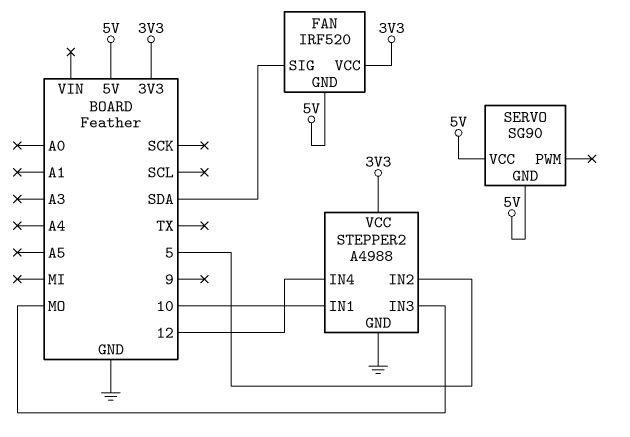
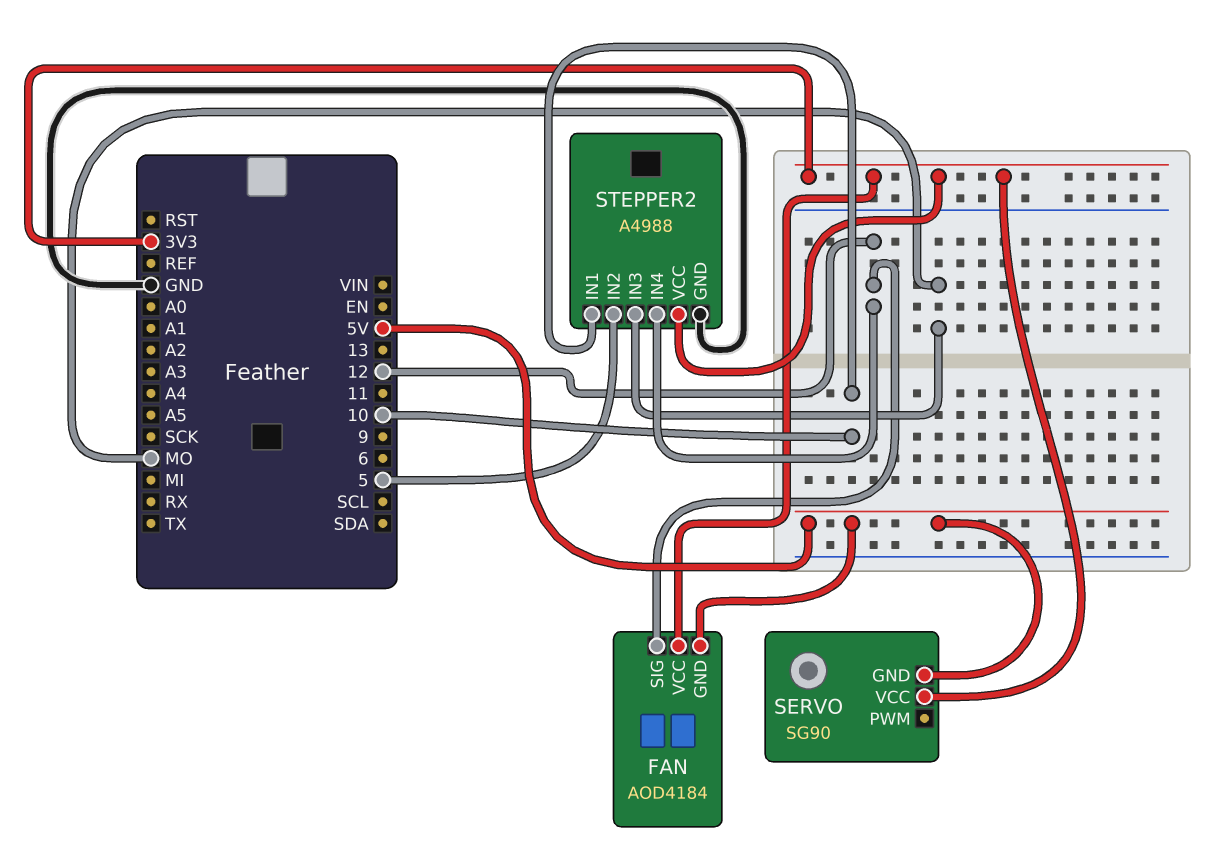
FAN: IRF520 -> AOD4184
FAN pin SIG: SDA -> 12
SERVO pin VCC: 5V -> 3V3

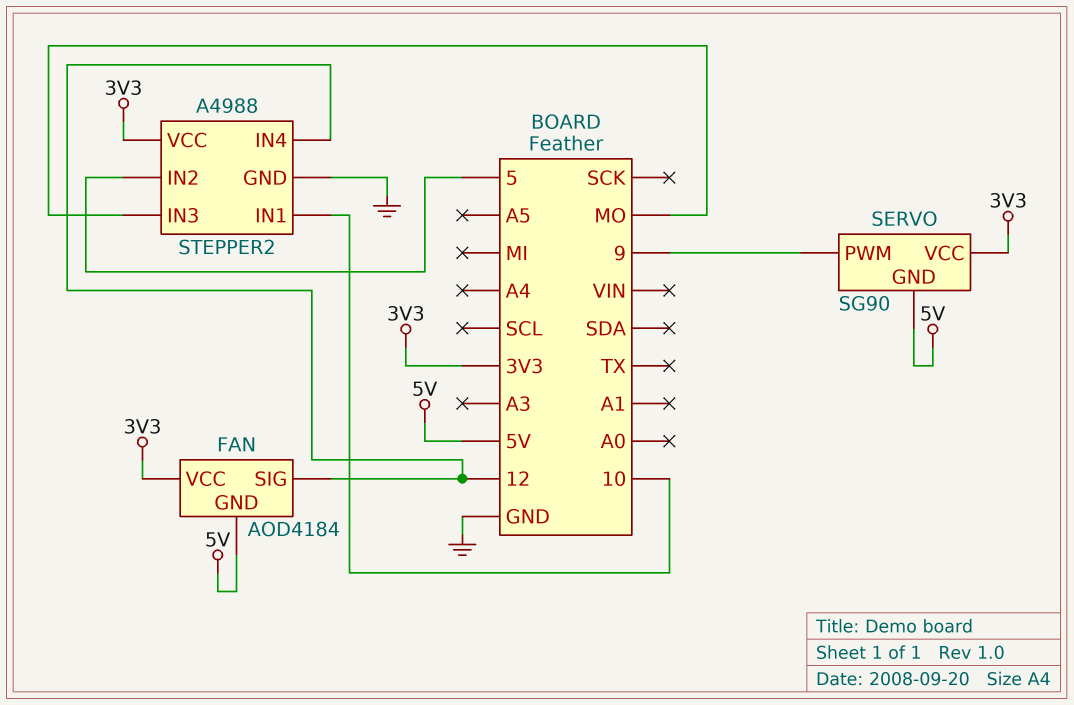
SERVO pin PWM: none -> 9

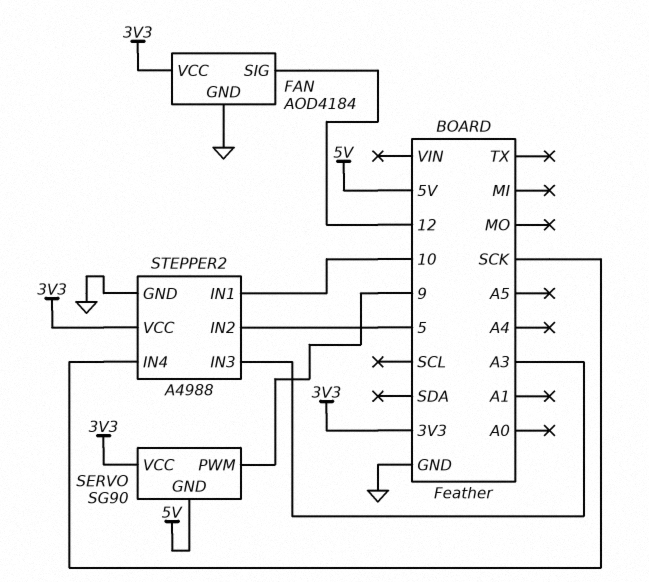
FAN pin GND: 5V -> GND
STEPPER2 pin IN3: MO -> A3
STEPPER2 pin IN4: 12 -> SCK

